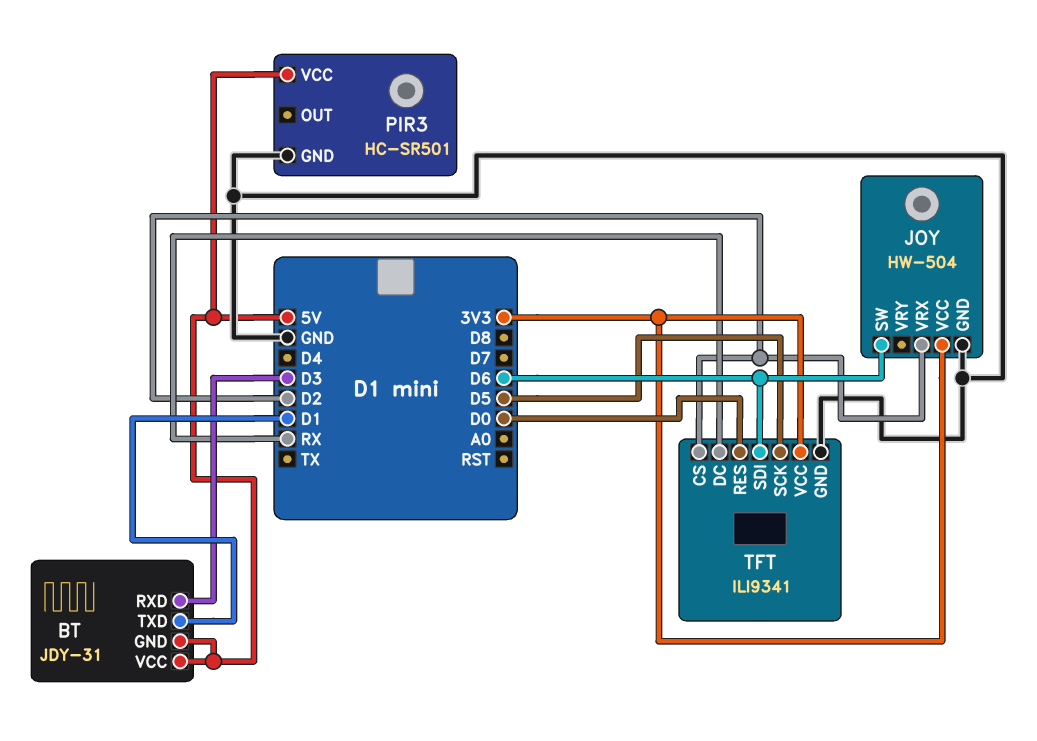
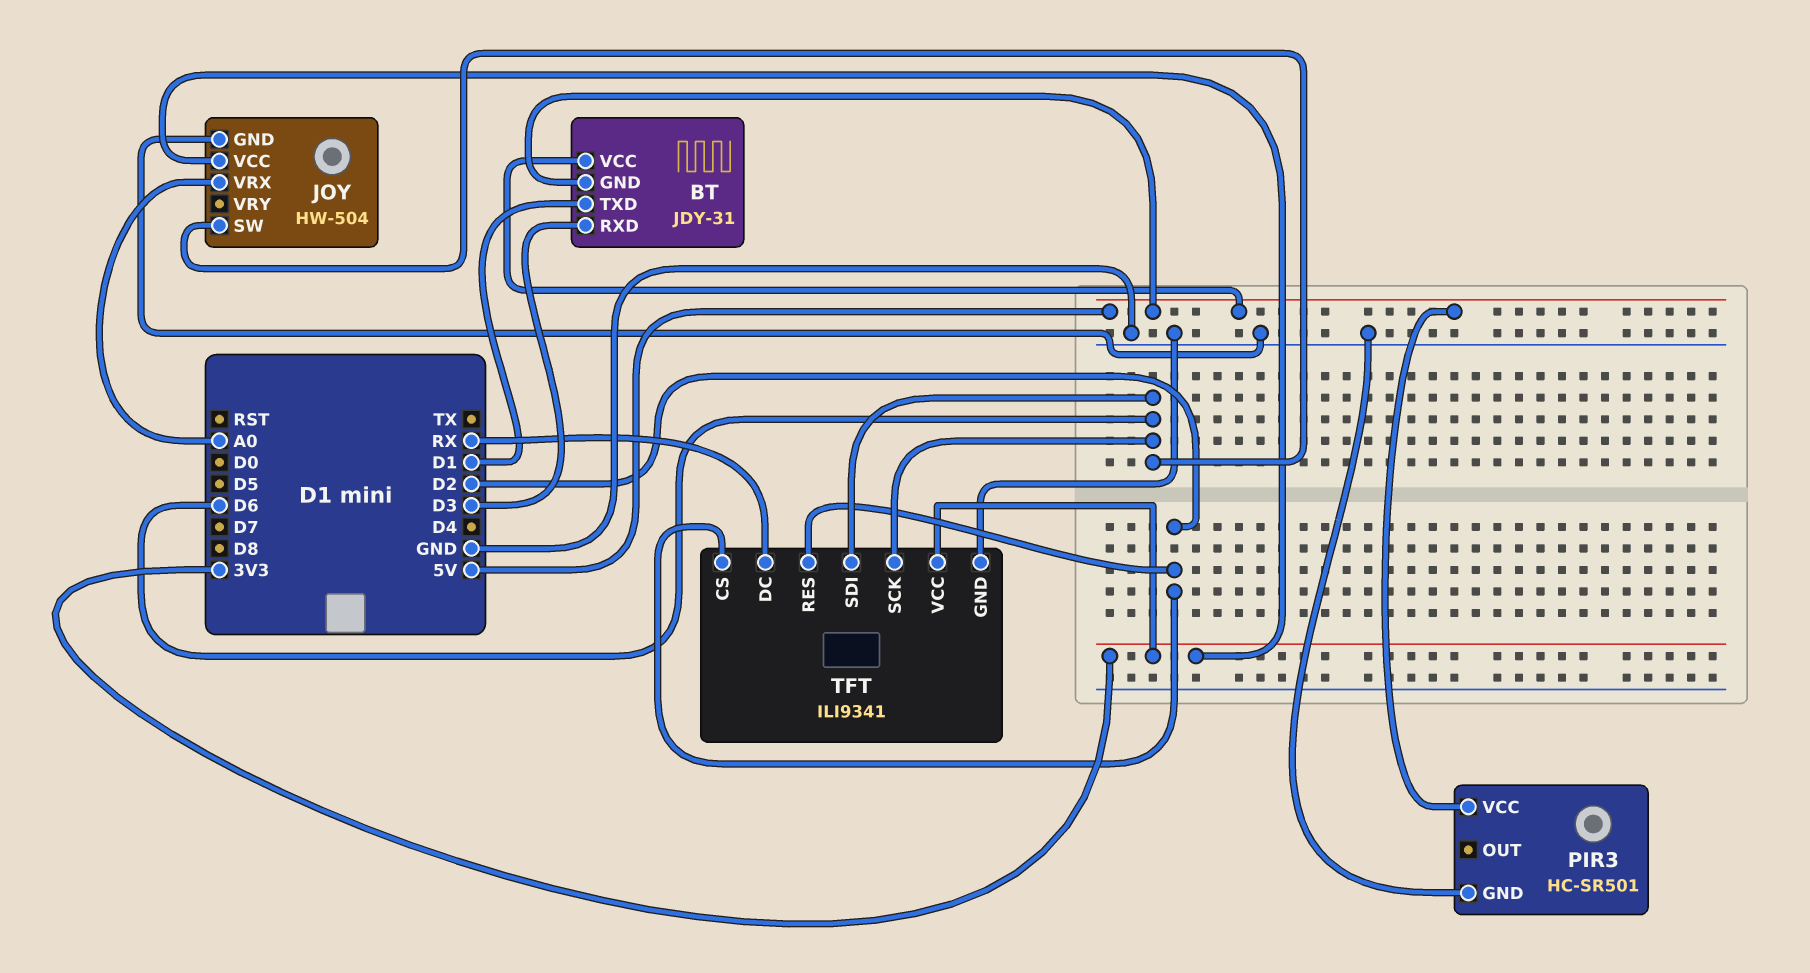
JOY pin VRX: D2 -> A0
TFT pin RES: D0 -> D2
TFT pin SCK: D5 -> D6

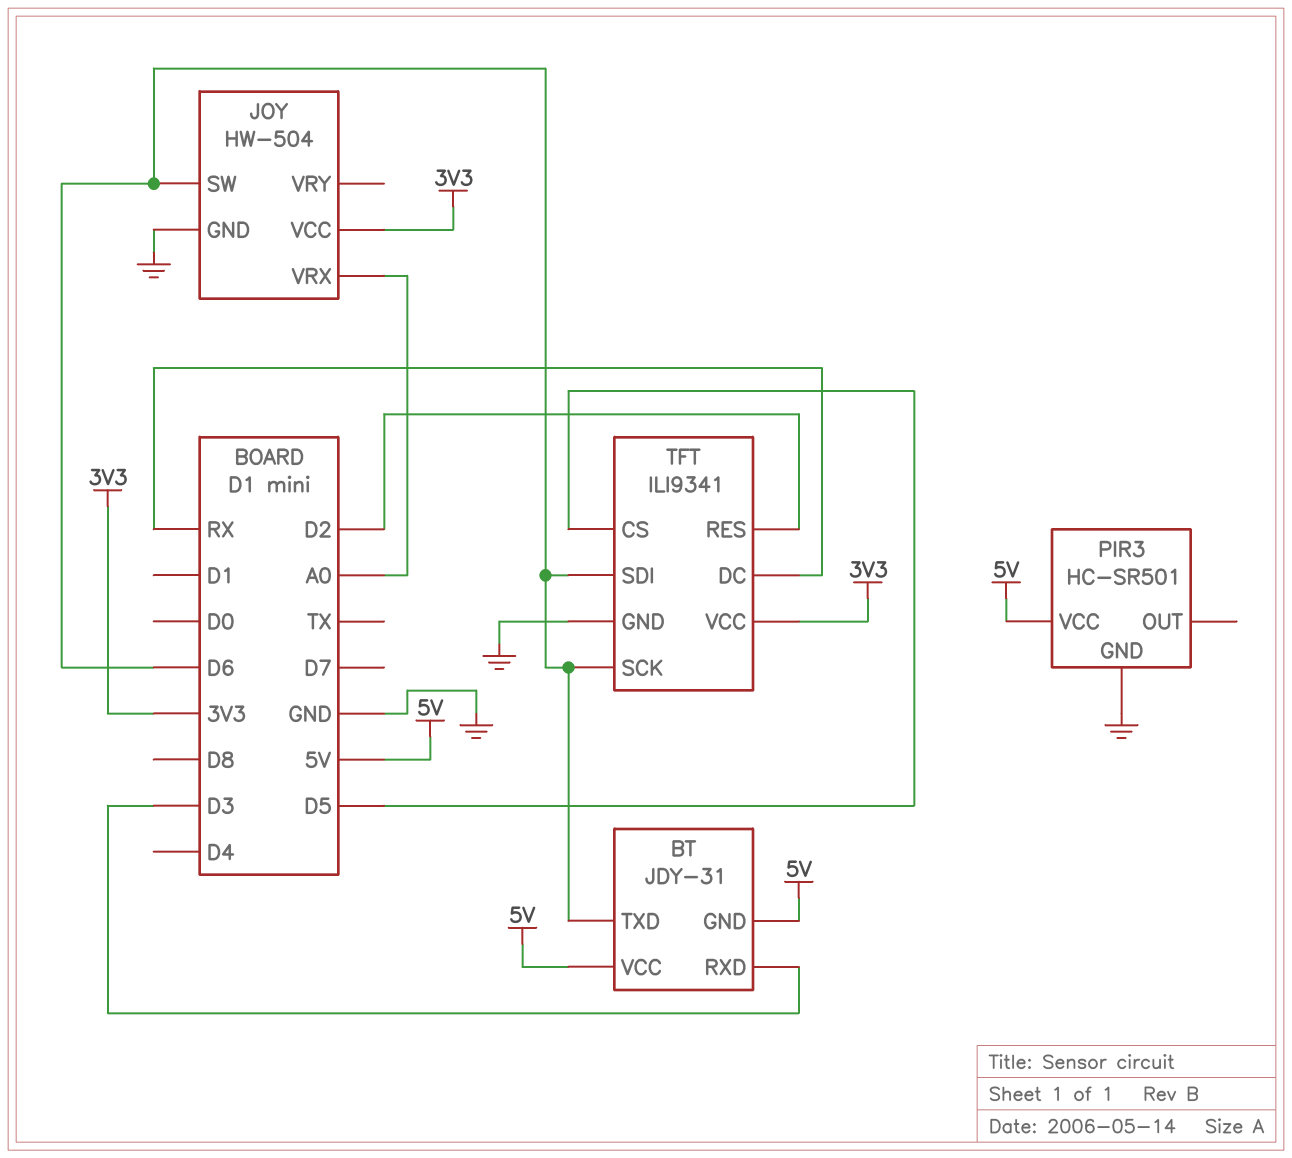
BT pin TXD: D1 -> D6
TFT pin CS: D2 -> D5

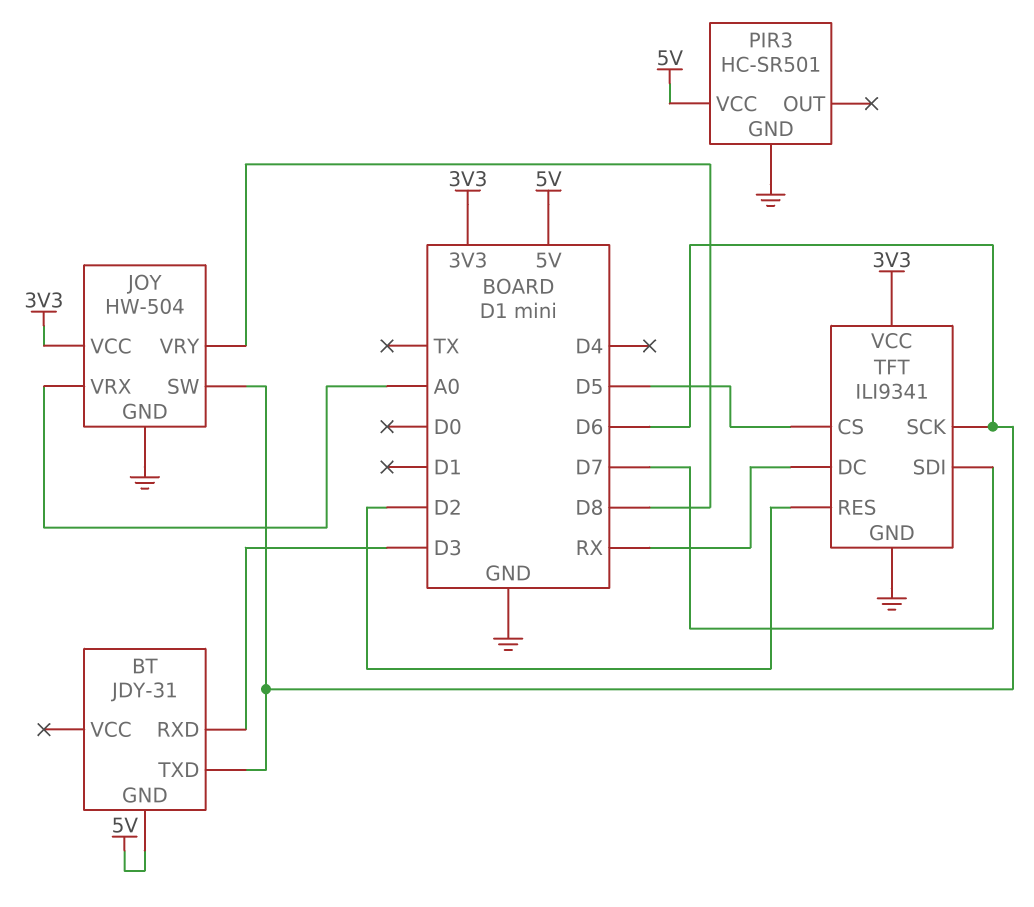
BT pin VCC: 5V -> none
JOY pin VRY: none -> D8
TFT pin SDI: D6 -> D7

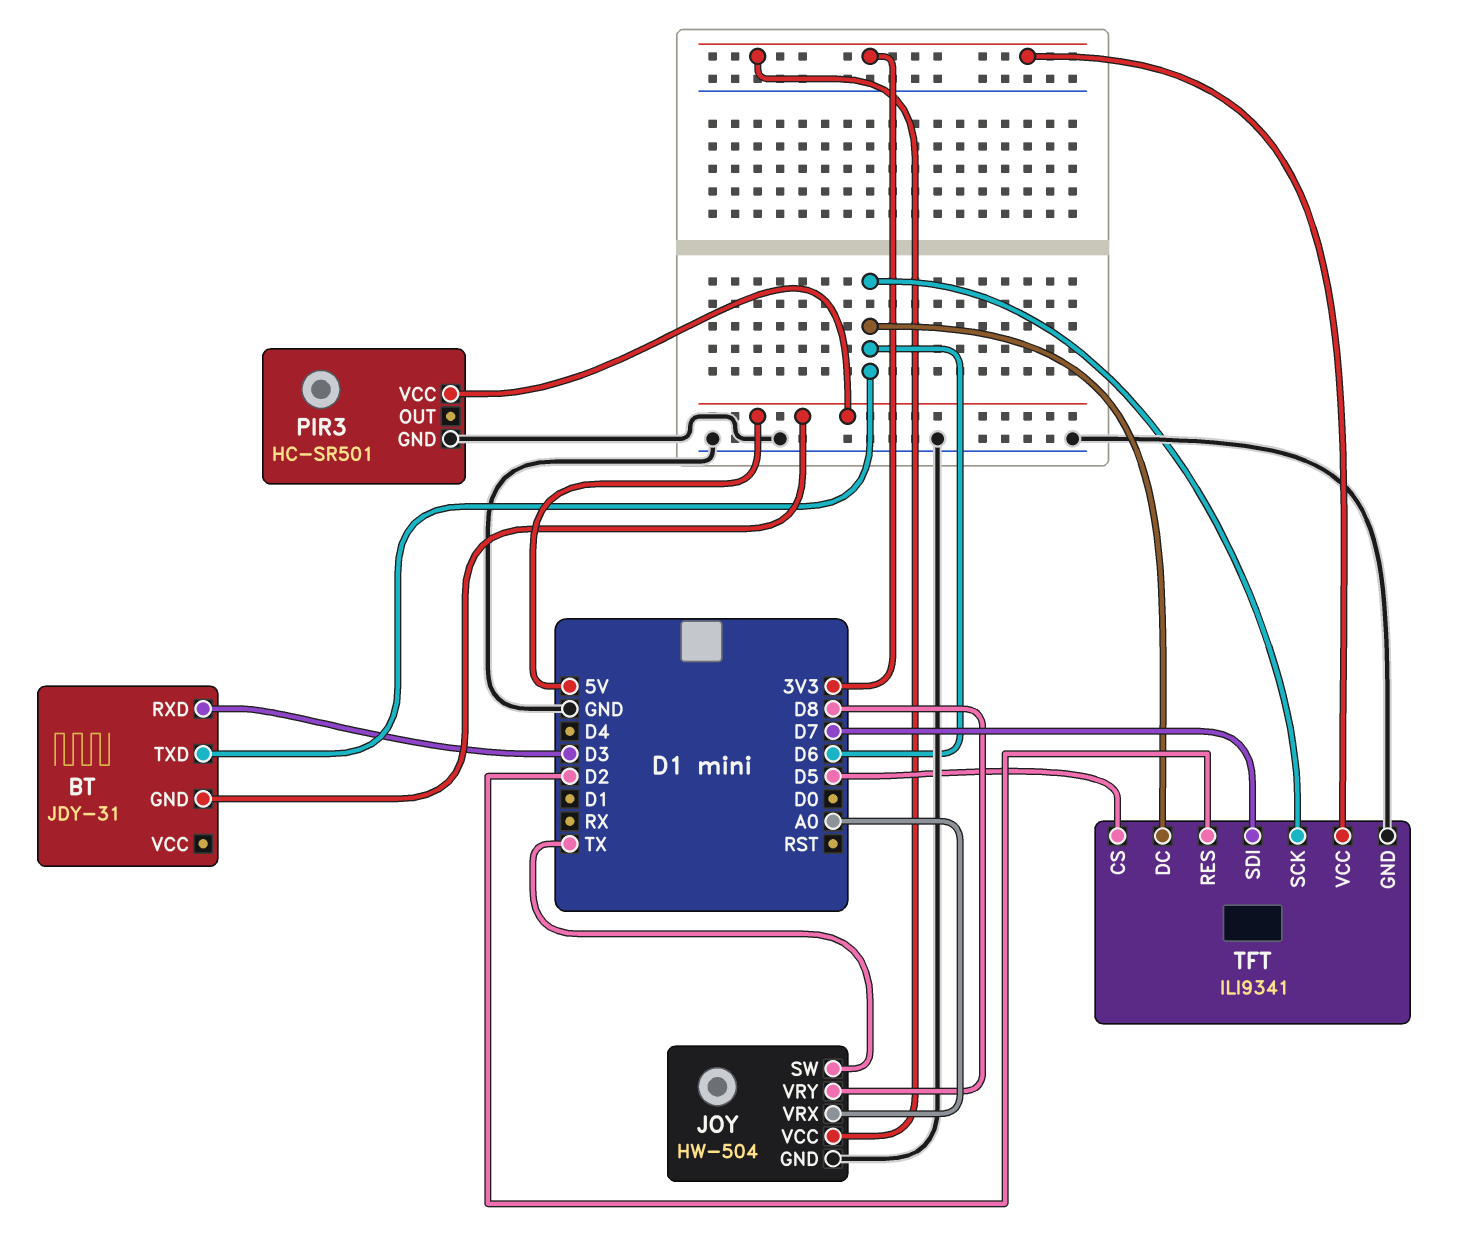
JOY pin SW: D6 -> TX
TFT pin DC: RX -> D6

